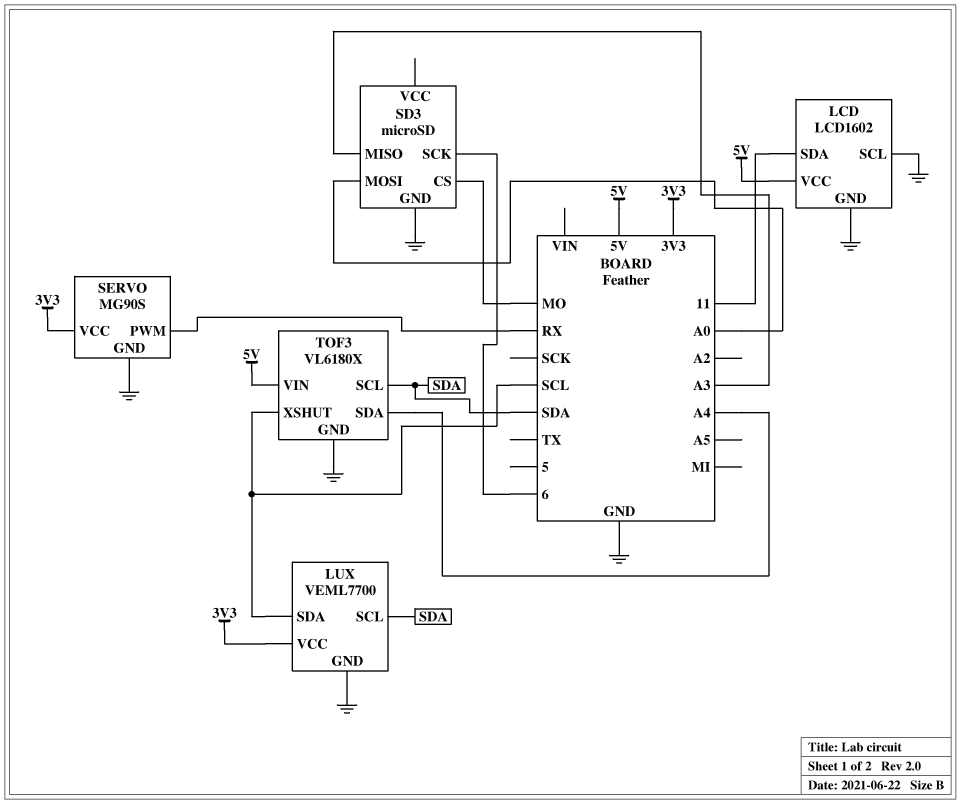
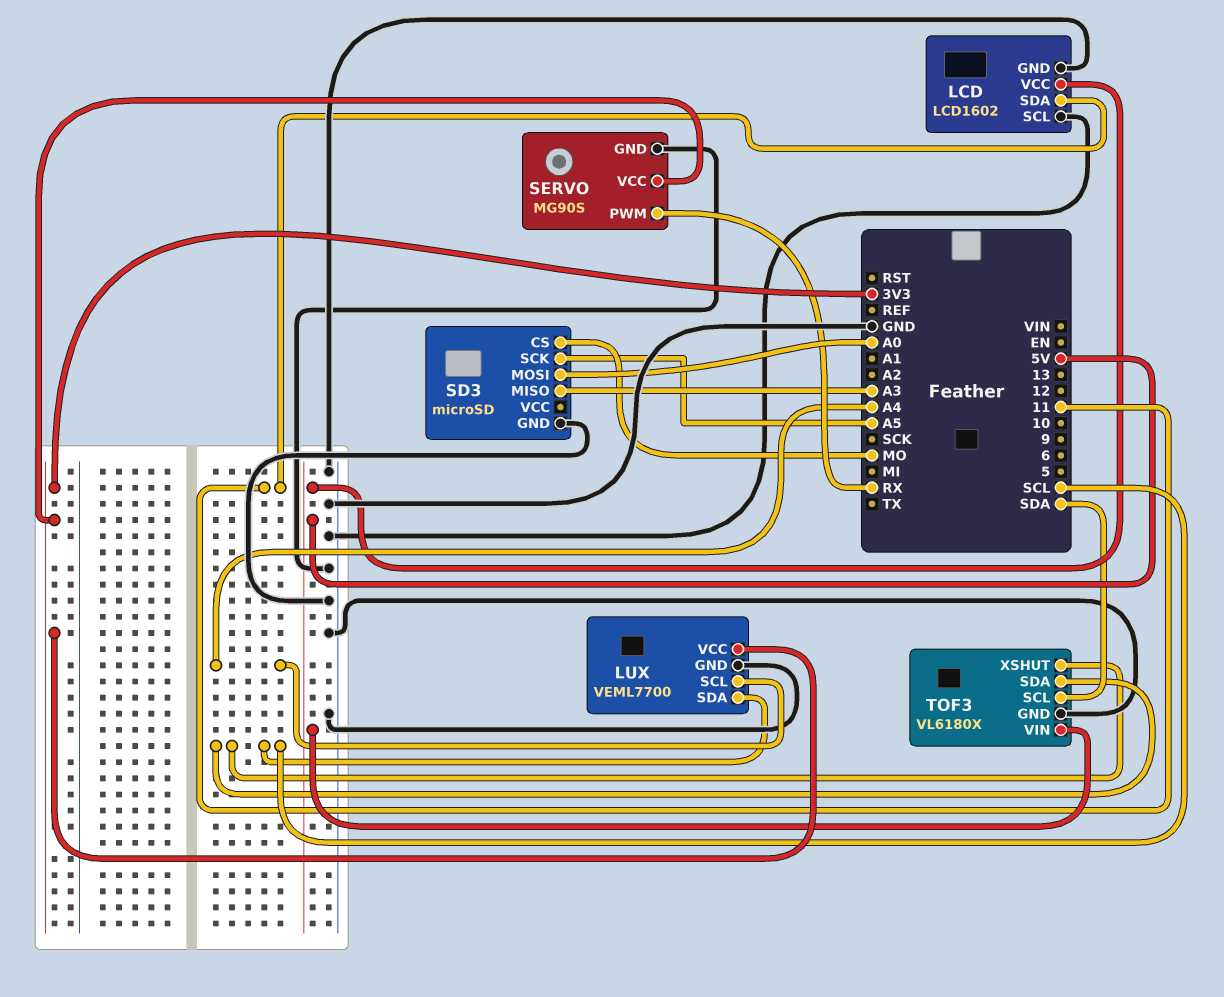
LUX pin SCL: SDA -> A4
SD3 pin SCK: 6 -> A5
TOF3 pin SDA: A4 -> SCL

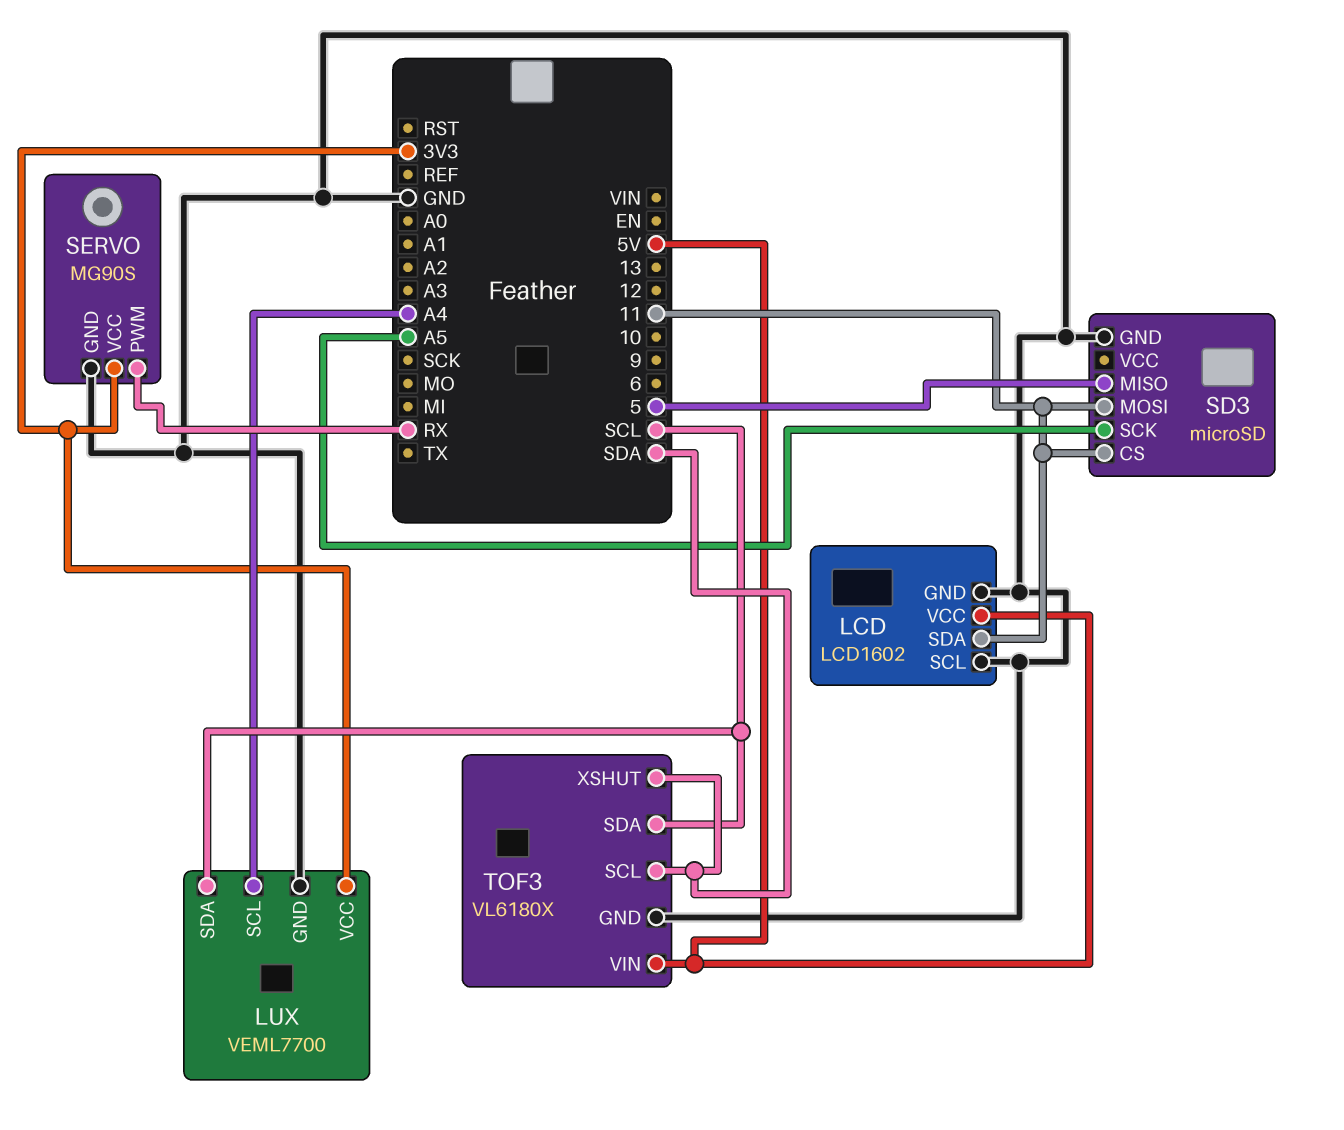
SD3 pin CS: MO -> 11
SD3 pin MISO: A3 -> 5
SD3 pin MOSI: A0 -> 11
TOF3 pin XSHUT: SCL -> SDA

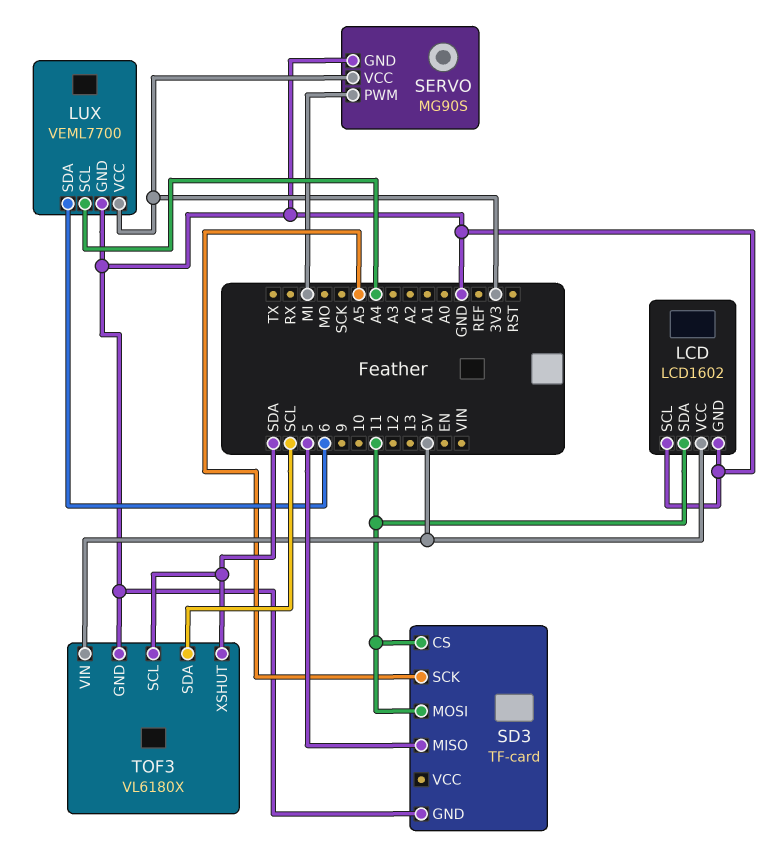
LUX pin SDA: SCL -> 6
SD3: microSD -> TF-card
SERVO pin PWM: RX -> MI

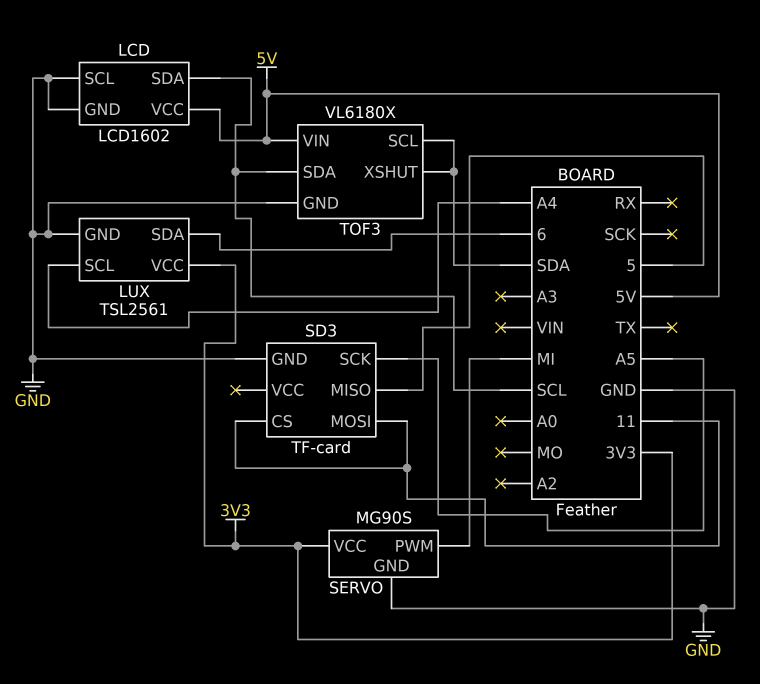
LCD pin SDA: 11 -> SCL
LUX: VEML7700 -> TSL2561

